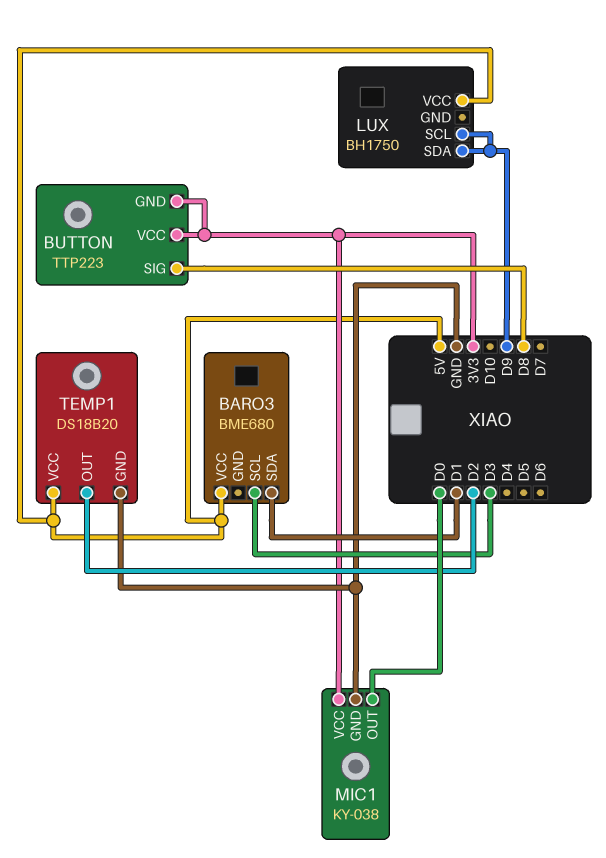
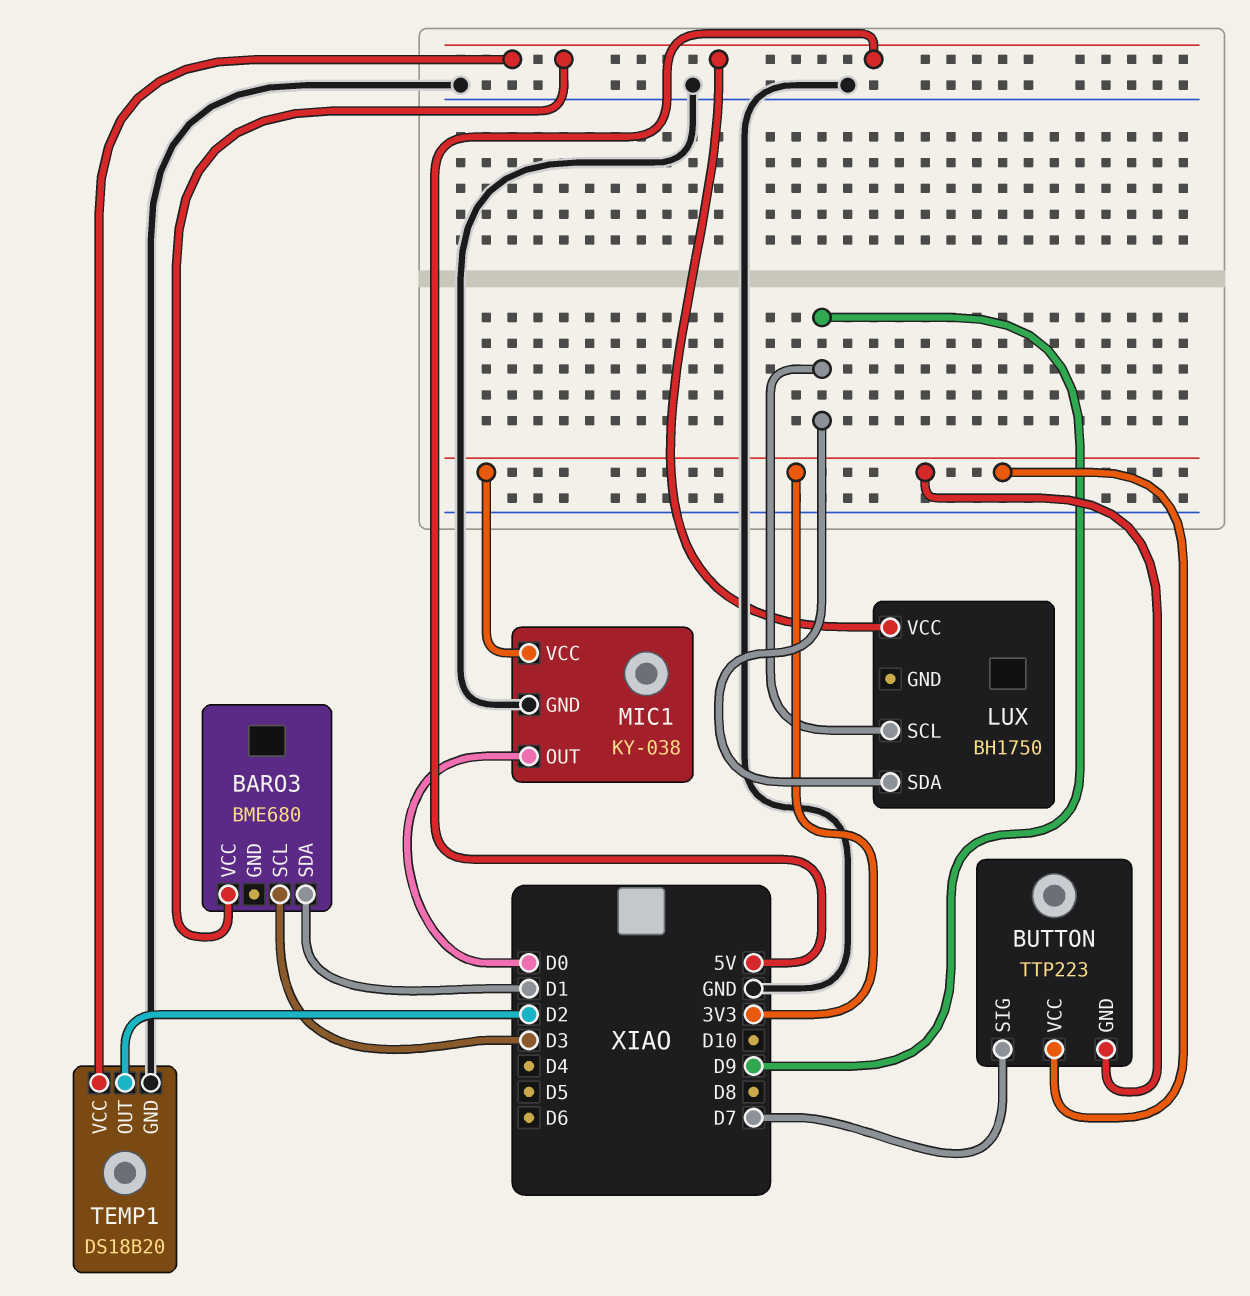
BUTTON pin SIG: D8 -> D7

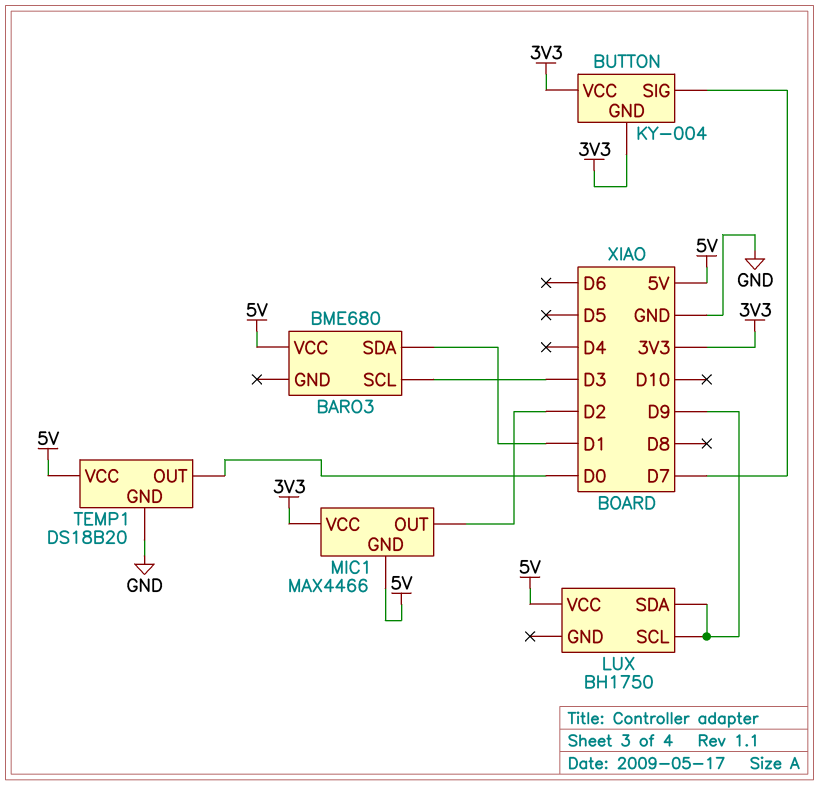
BUTTON: TTP223 -> KY-004
MIC1: KY-038 -> MAX4466
MIC1 pin GND: GND -> 5V
MIC1 pin OUT: D0 -> D2
TEMP1 pin OUT: D2 -> D0

